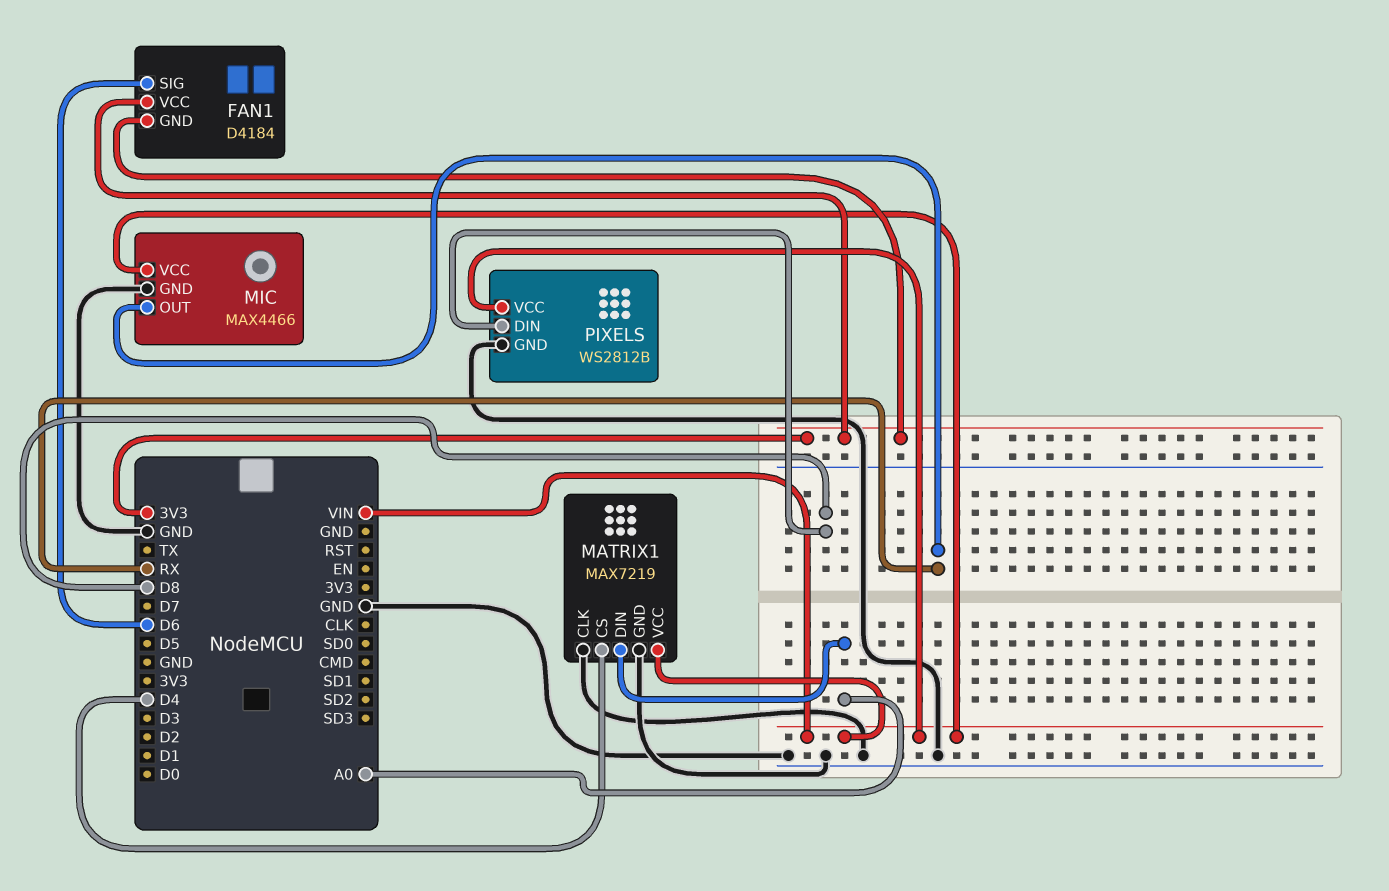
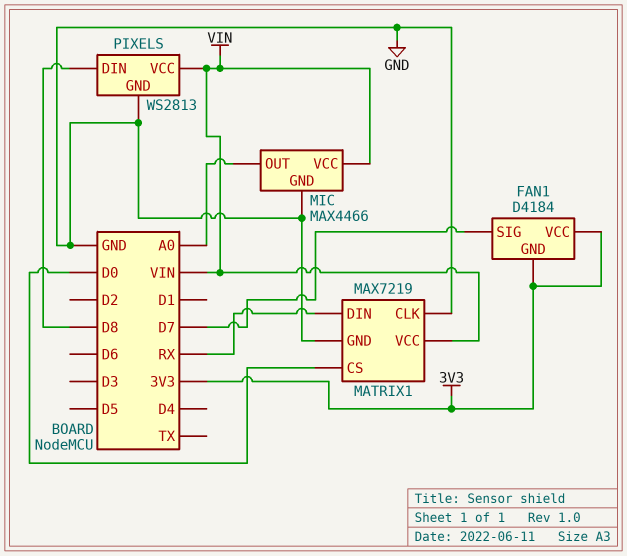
FAN1 pin SIG: D6 -> D7
MATRIX1 pin CS: D4 -> D0
MATRIX1 pin DIN: A0 -> RX
MIC pin OUT: RX -> A0
PIXELS: WS2812B -> WS2813

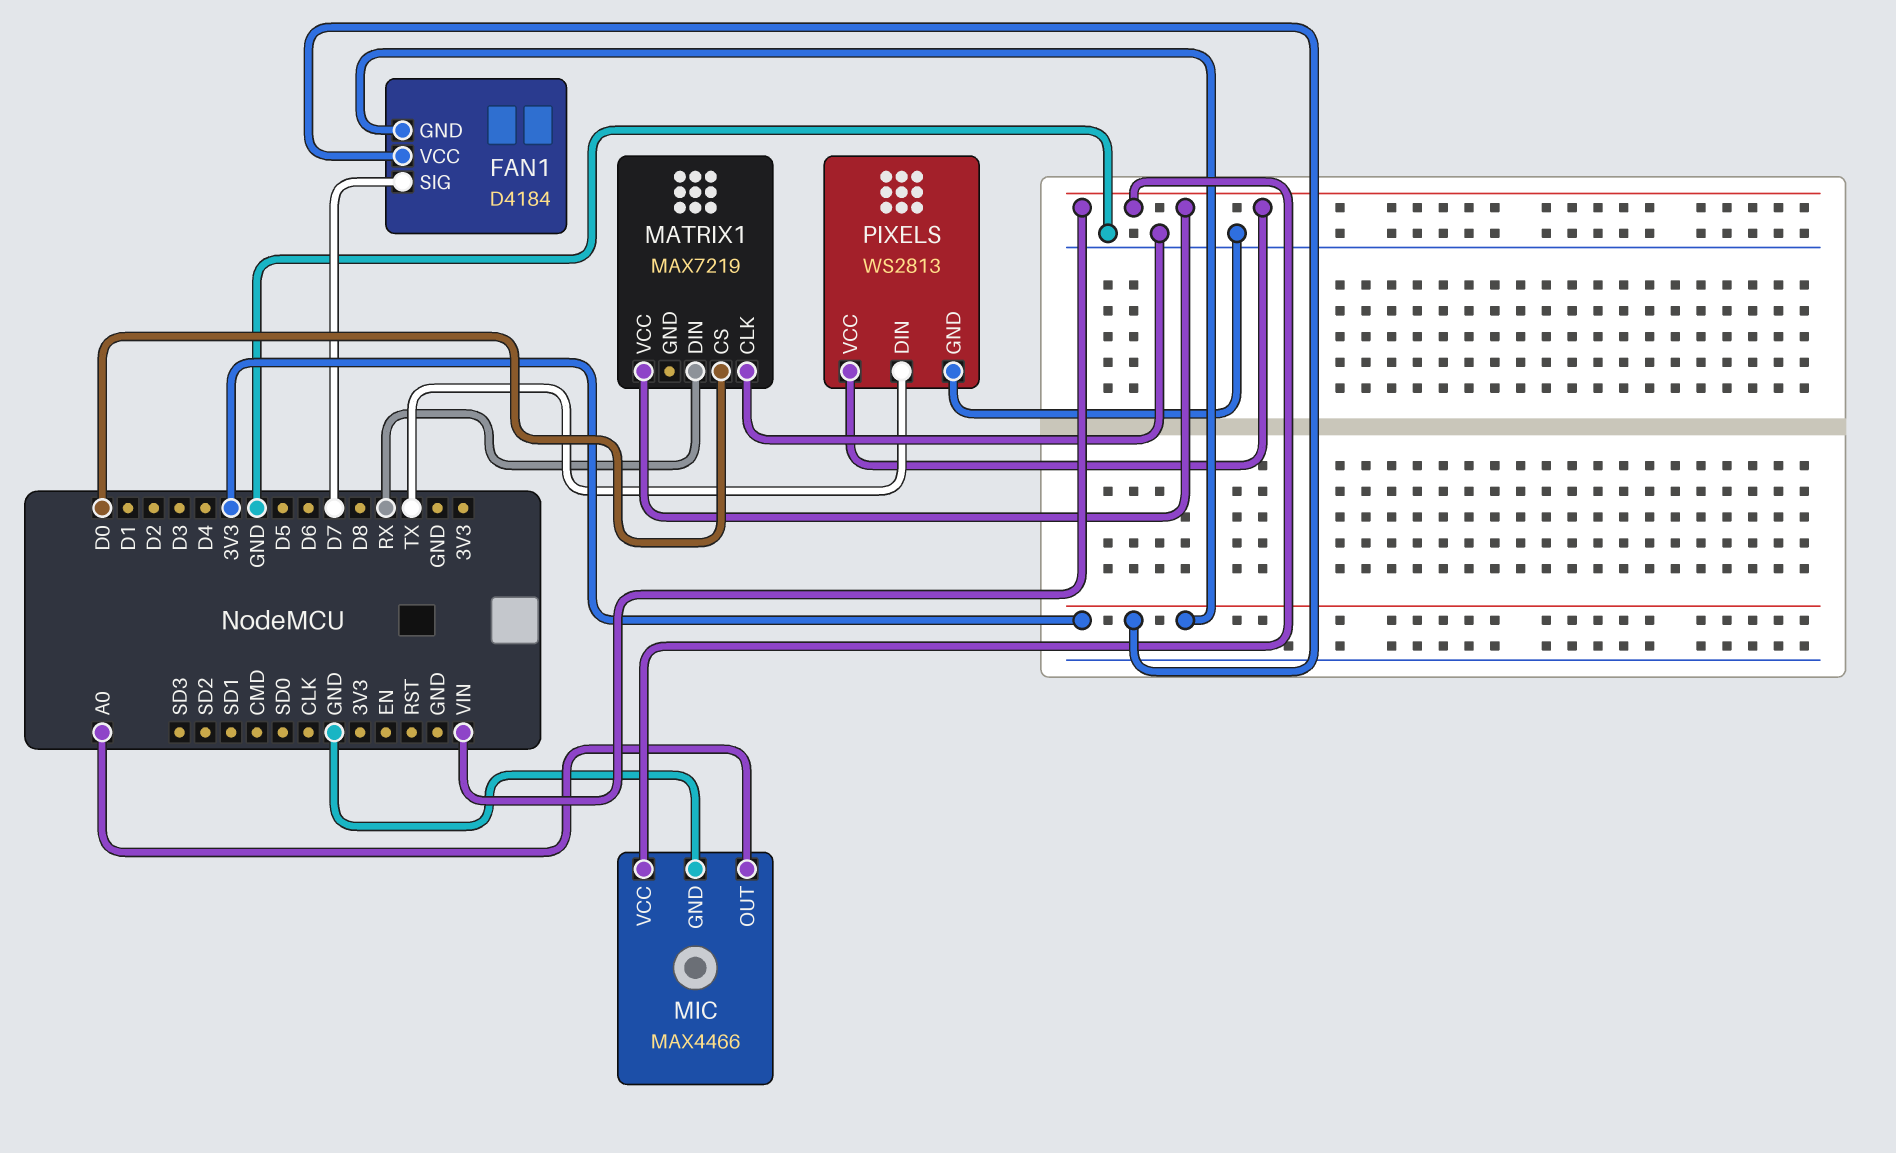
MATRIX1 pin GND: GND -> none
PIXELS pin DIN: D8 -> TX

